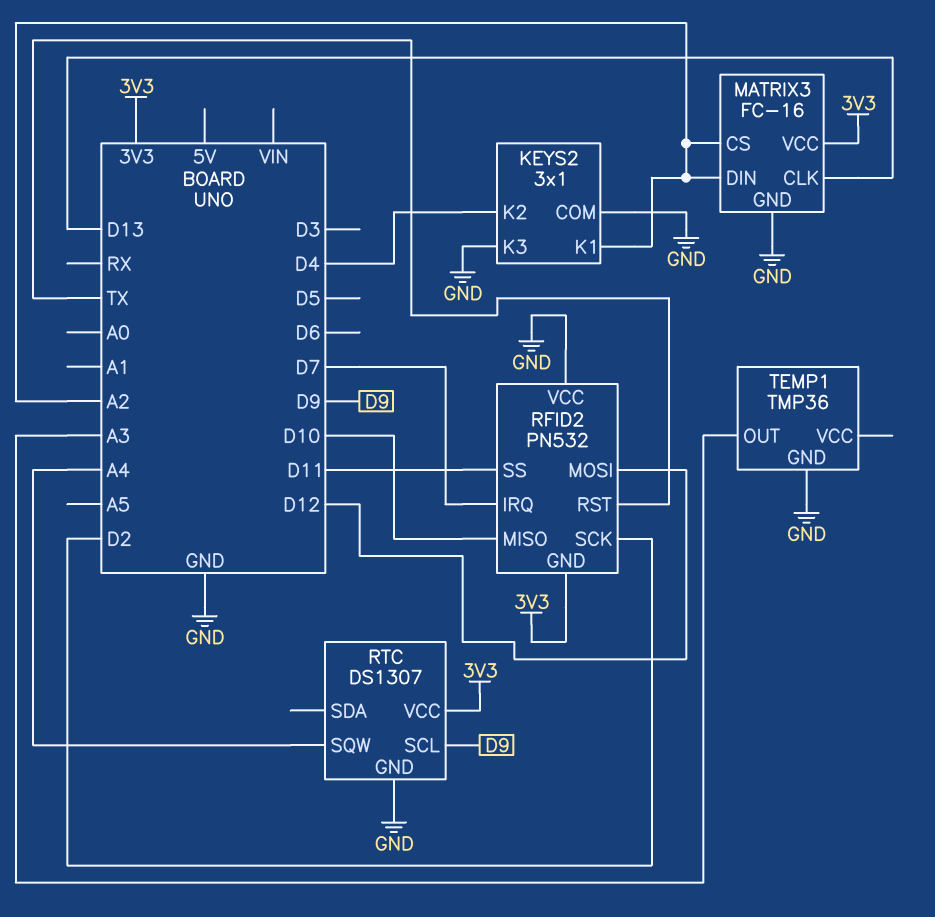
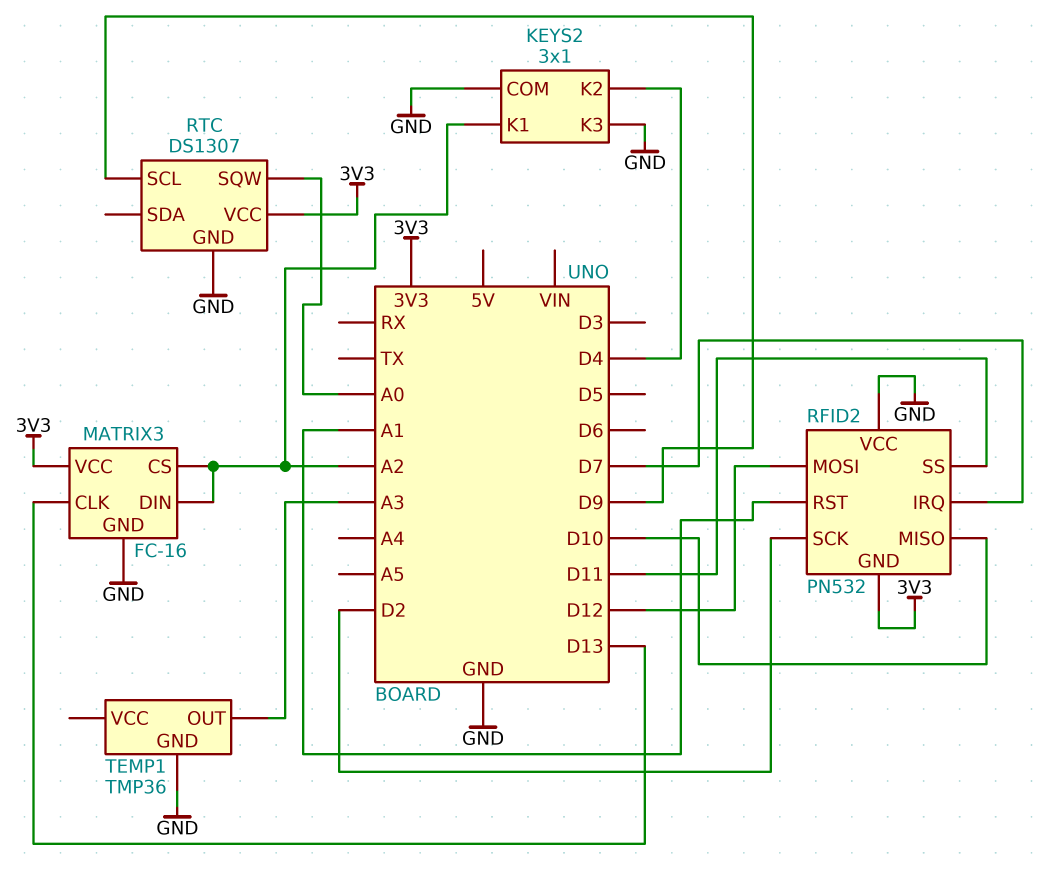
RFID2 pin RST: TX -> A1
RTC pin SQW: A4 -> A0

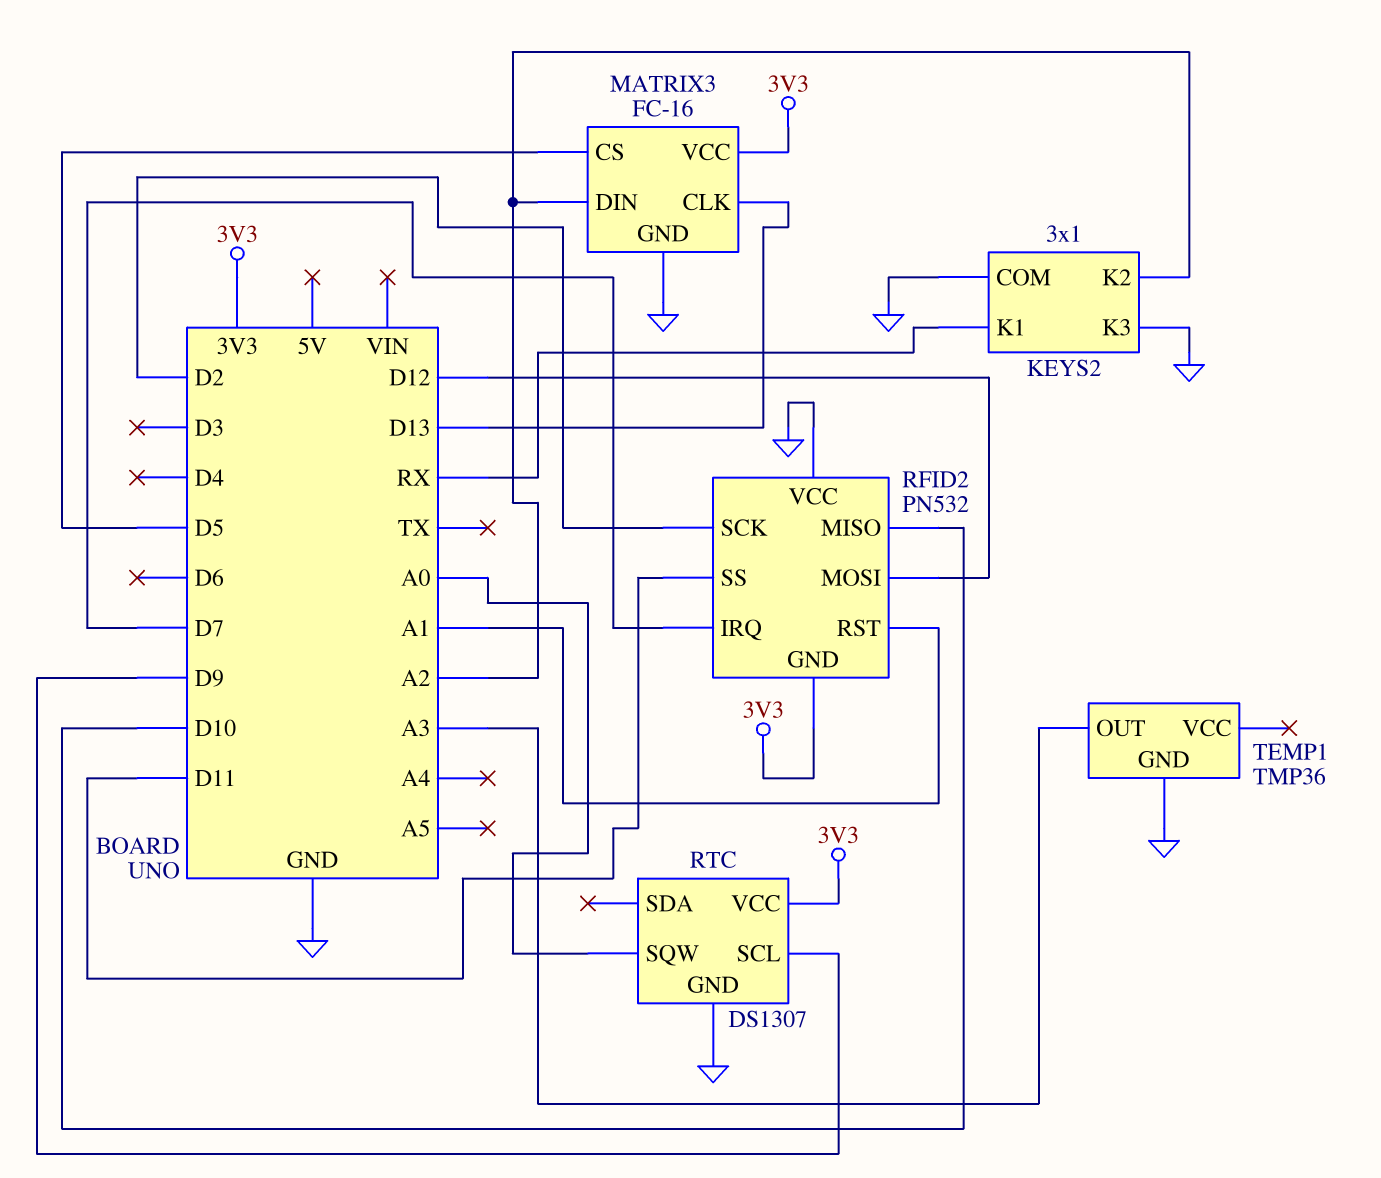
KEYS2 pin K1: A2 -> RX
KEYS2 pin K2: D4 -> A2
MATRIX3 pin CS: A2 -> D5

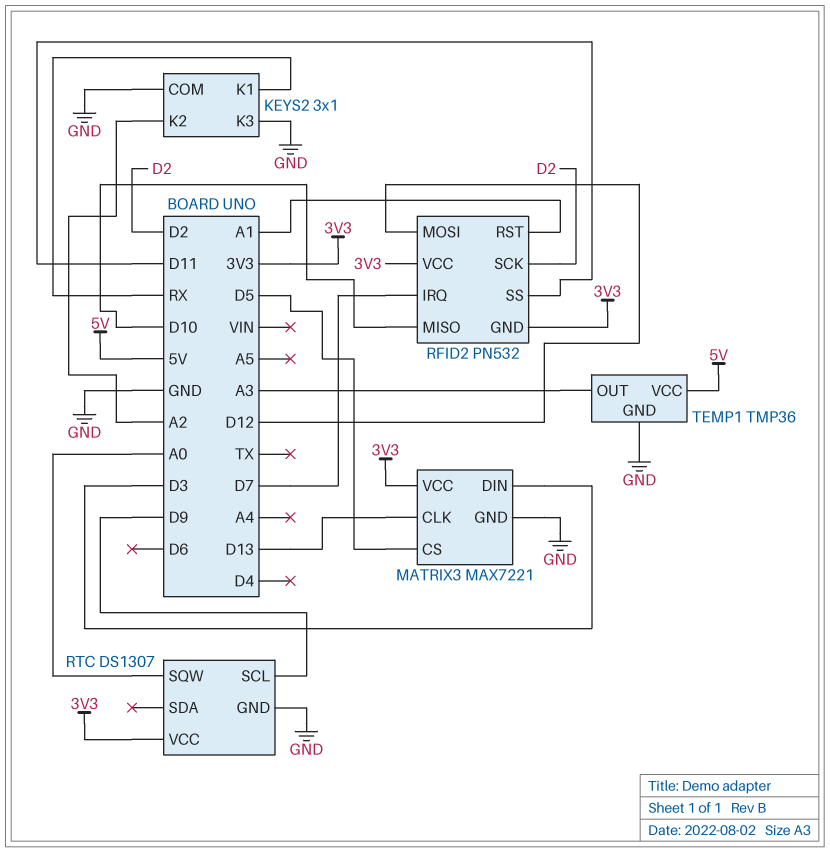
MATRIX3: FC-16 -> MAX7221
MATRIX3 pin DIN: A2 -> D3
RFID2 pin VCC: GND -> 3V3
TEMP1 pin VCC: none -> 5V

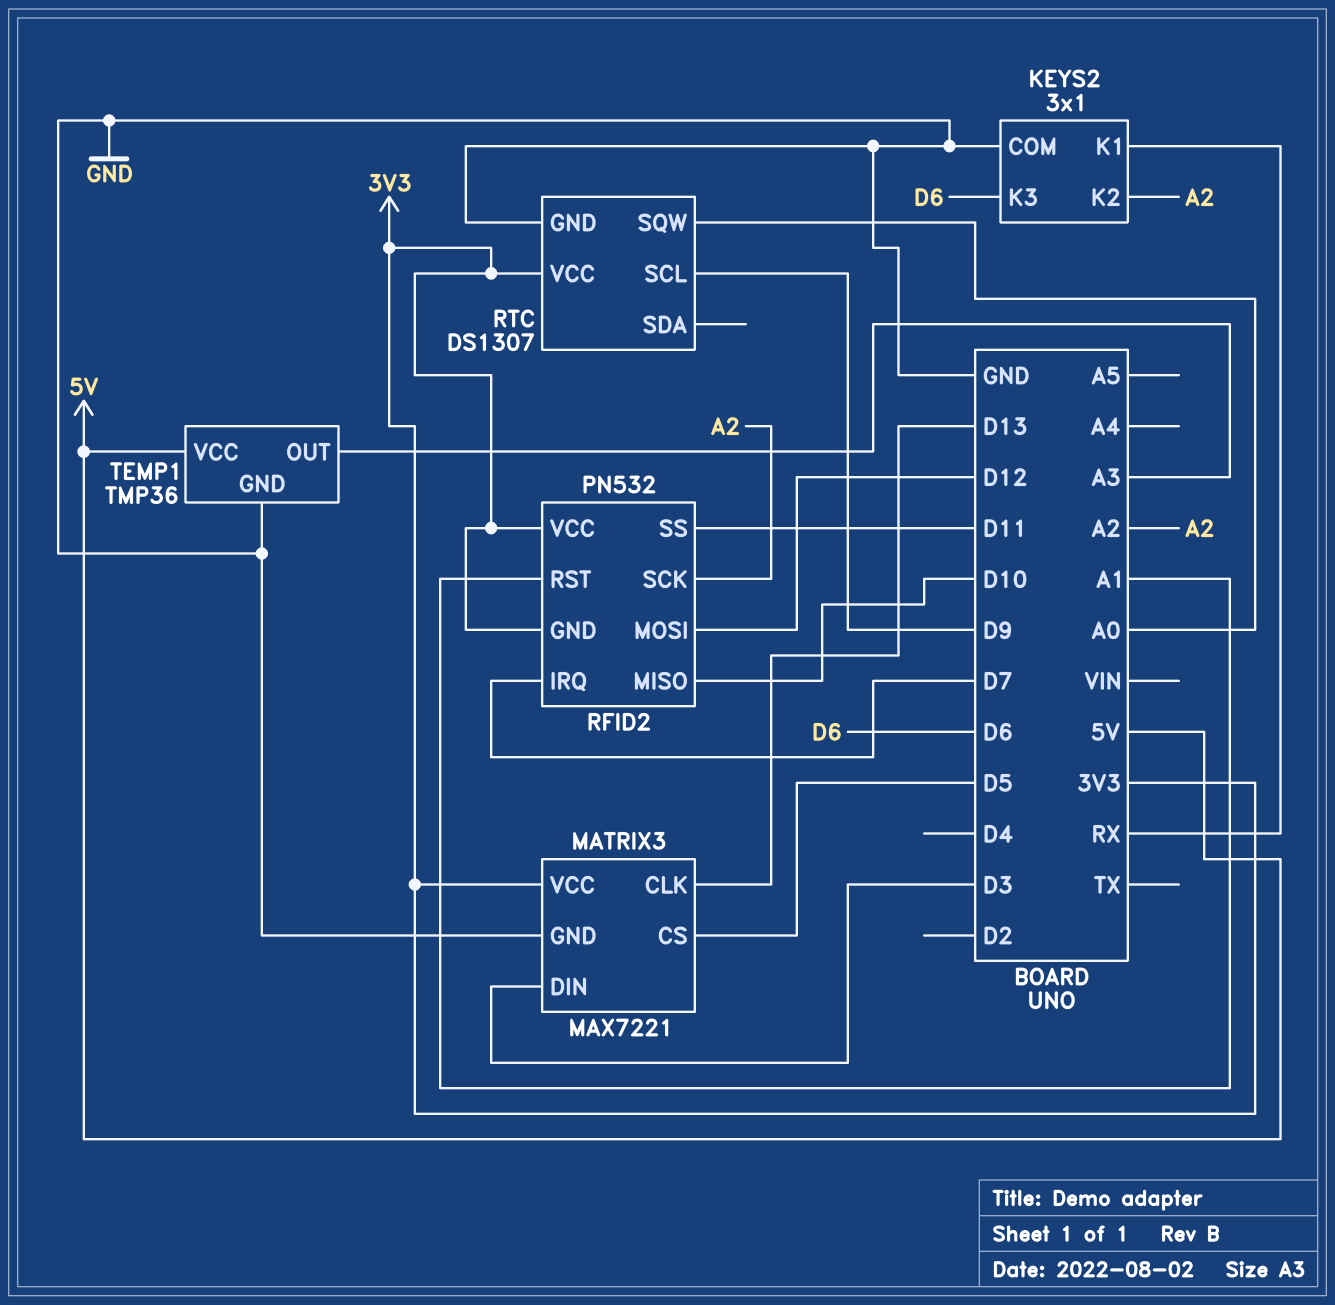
KEYS2 pin K3: GND -> D6
RFID2 pin SCK: D2 -> A2

